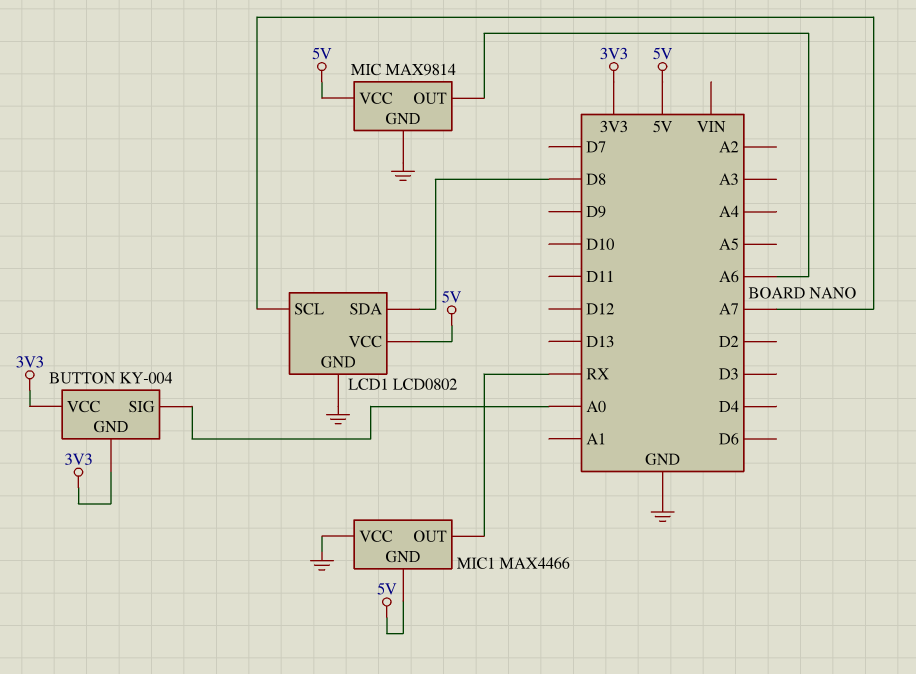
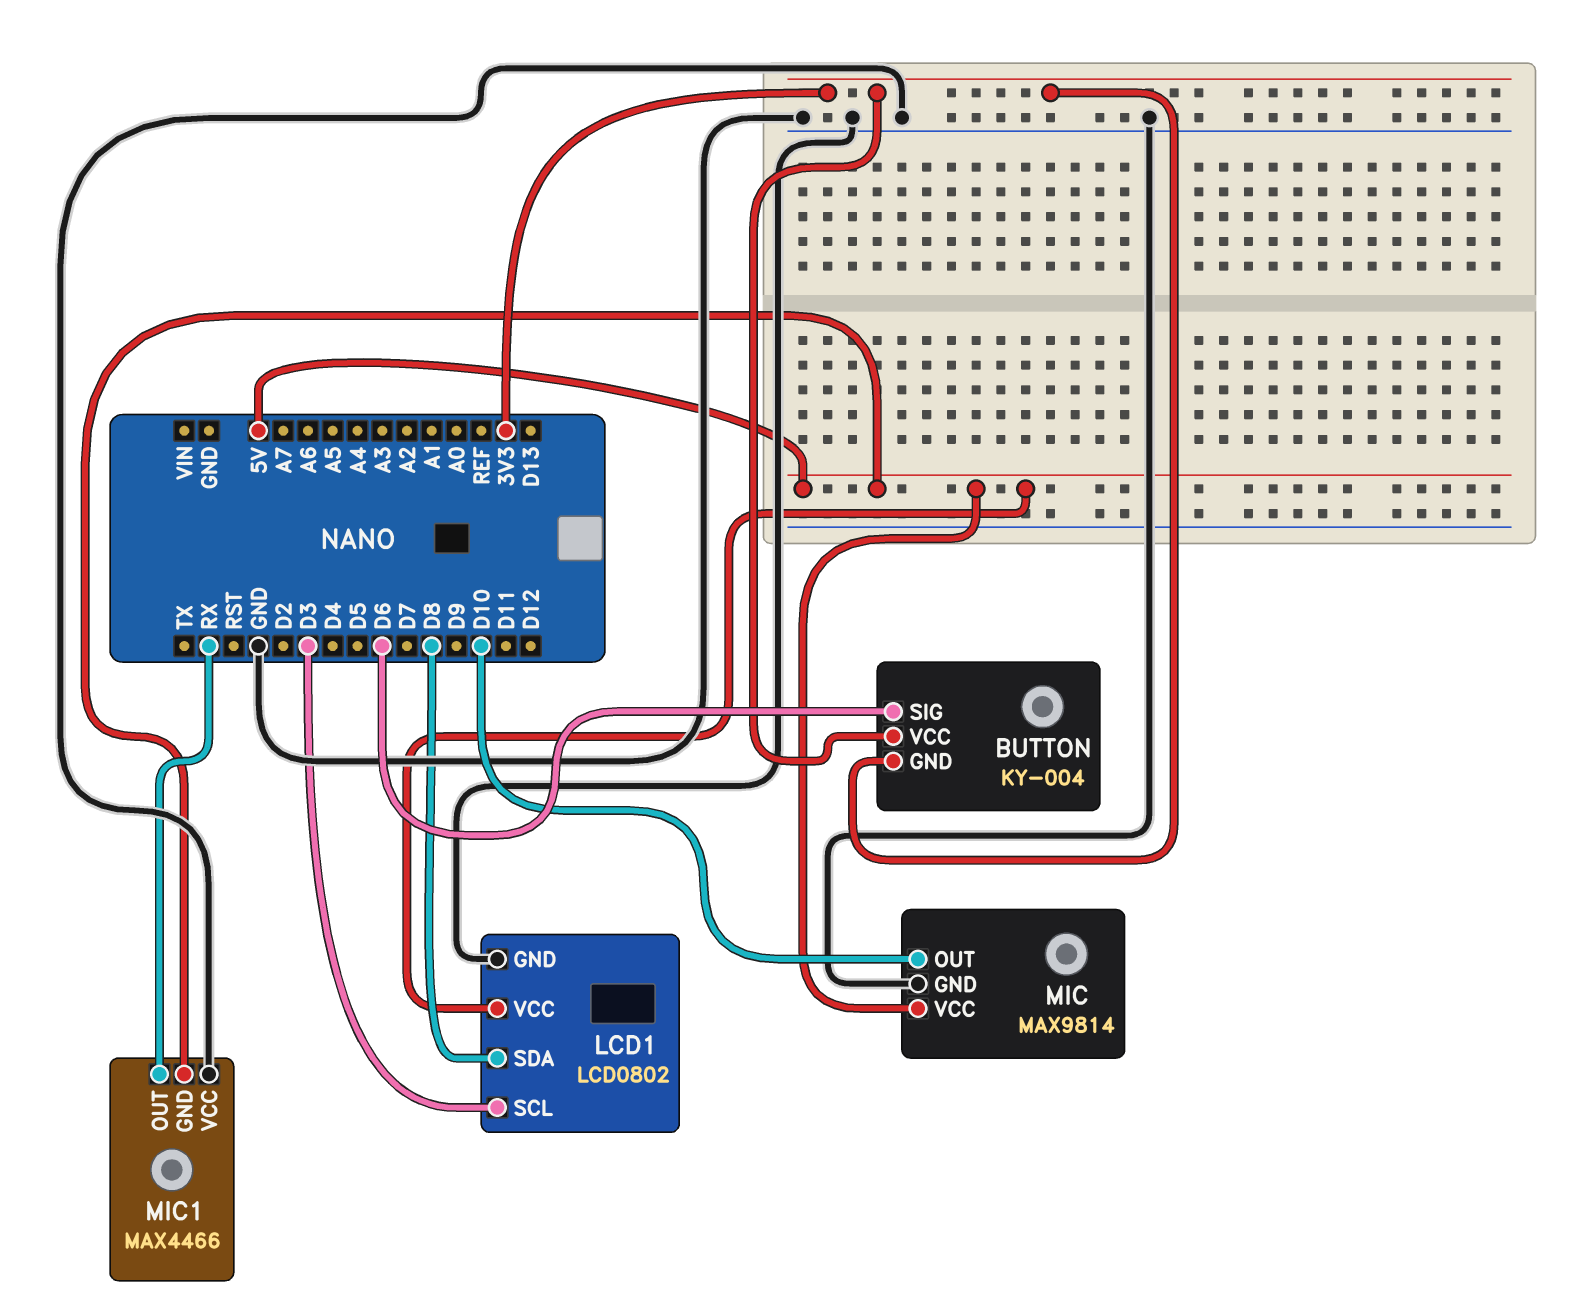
BUTTON pin SIG: A0 -> D6
LCD1 pin SCL: A7 -> D3
MIC pin OUT: A6 -> D10

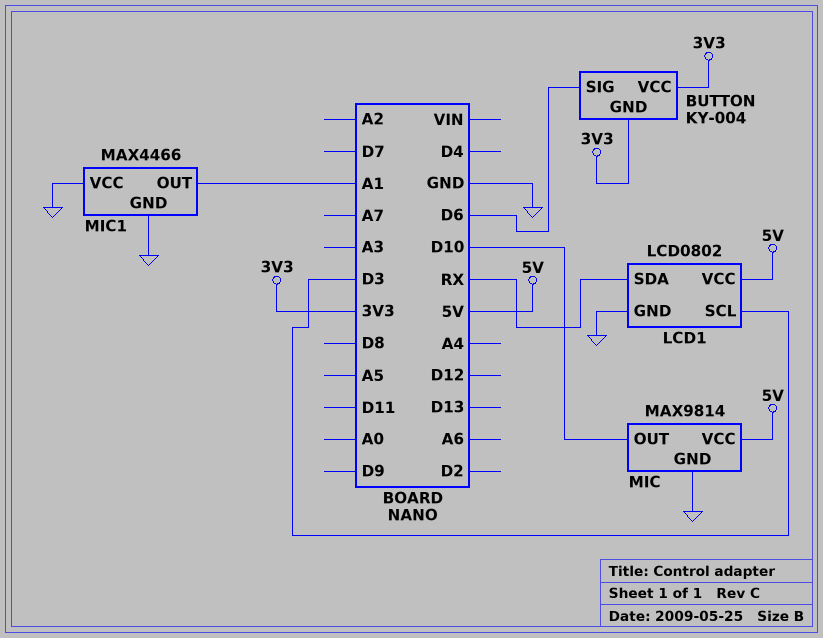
LCD1 pin SDA: D8 -> RX
MIC1 pin GND: 5V -> GND
MIC1 pin OUT: RX -> A1

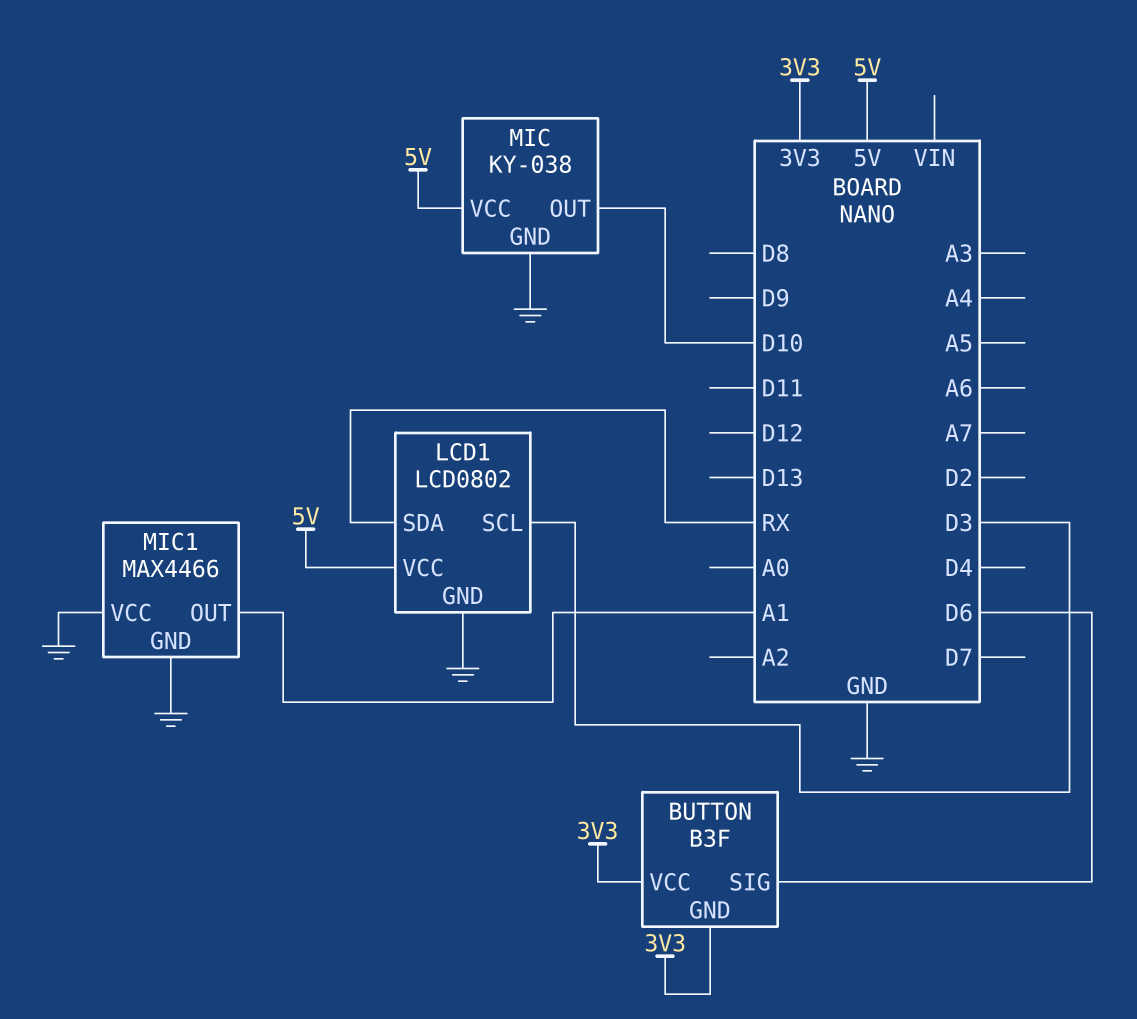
BUTTON: KY-004 -> B3F
MIC: MAX9814 -> KY-038

